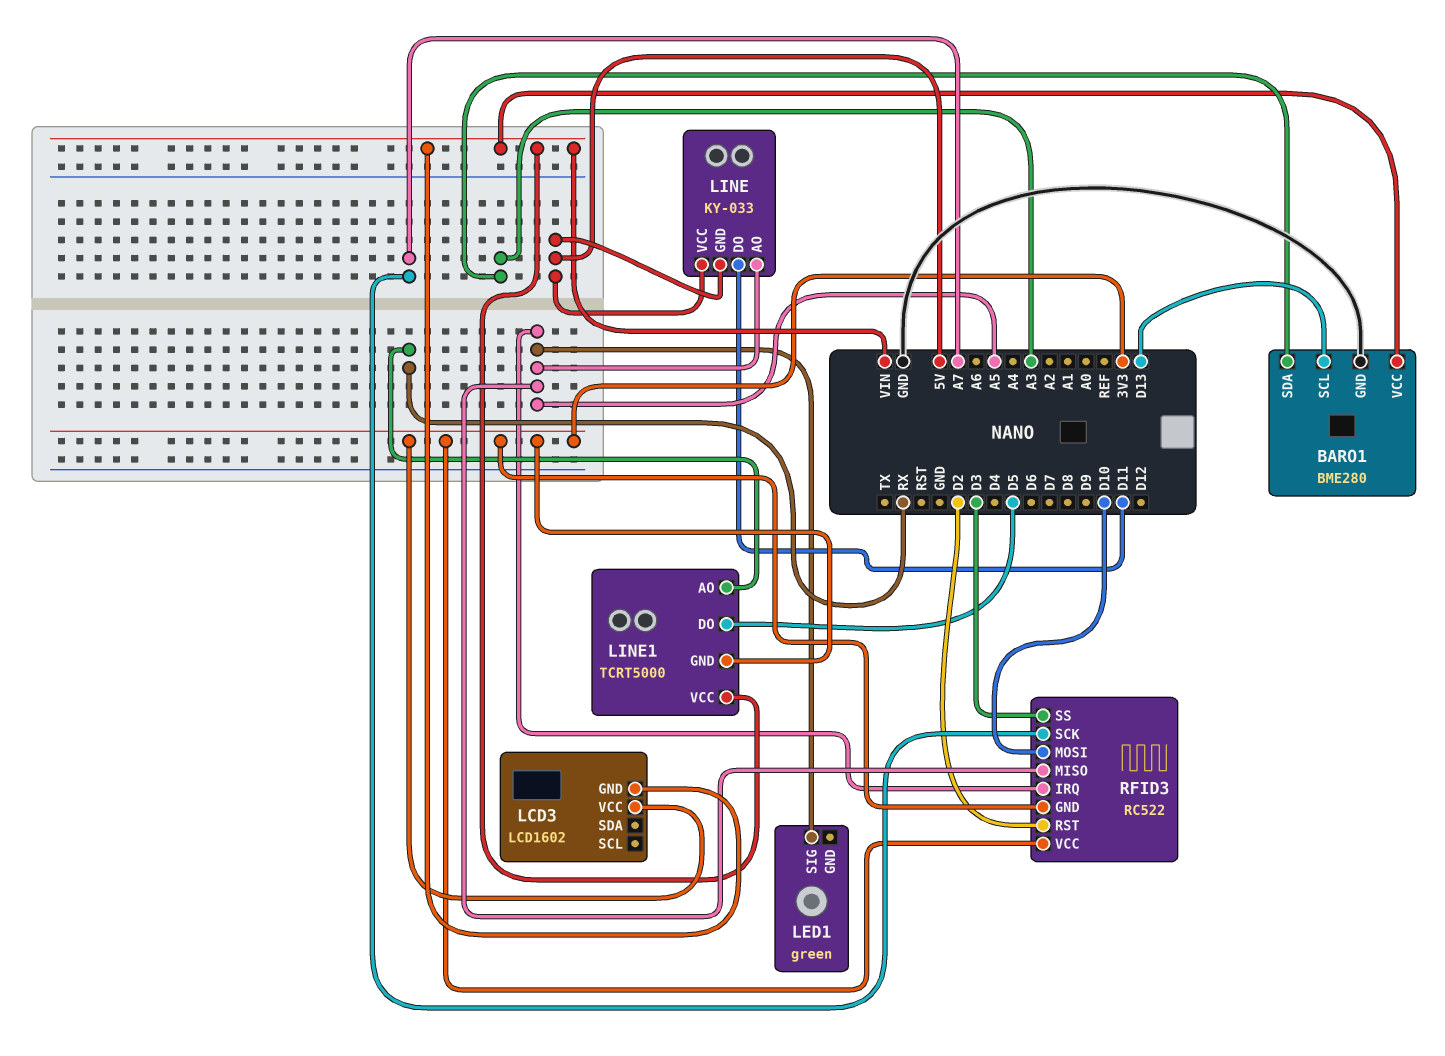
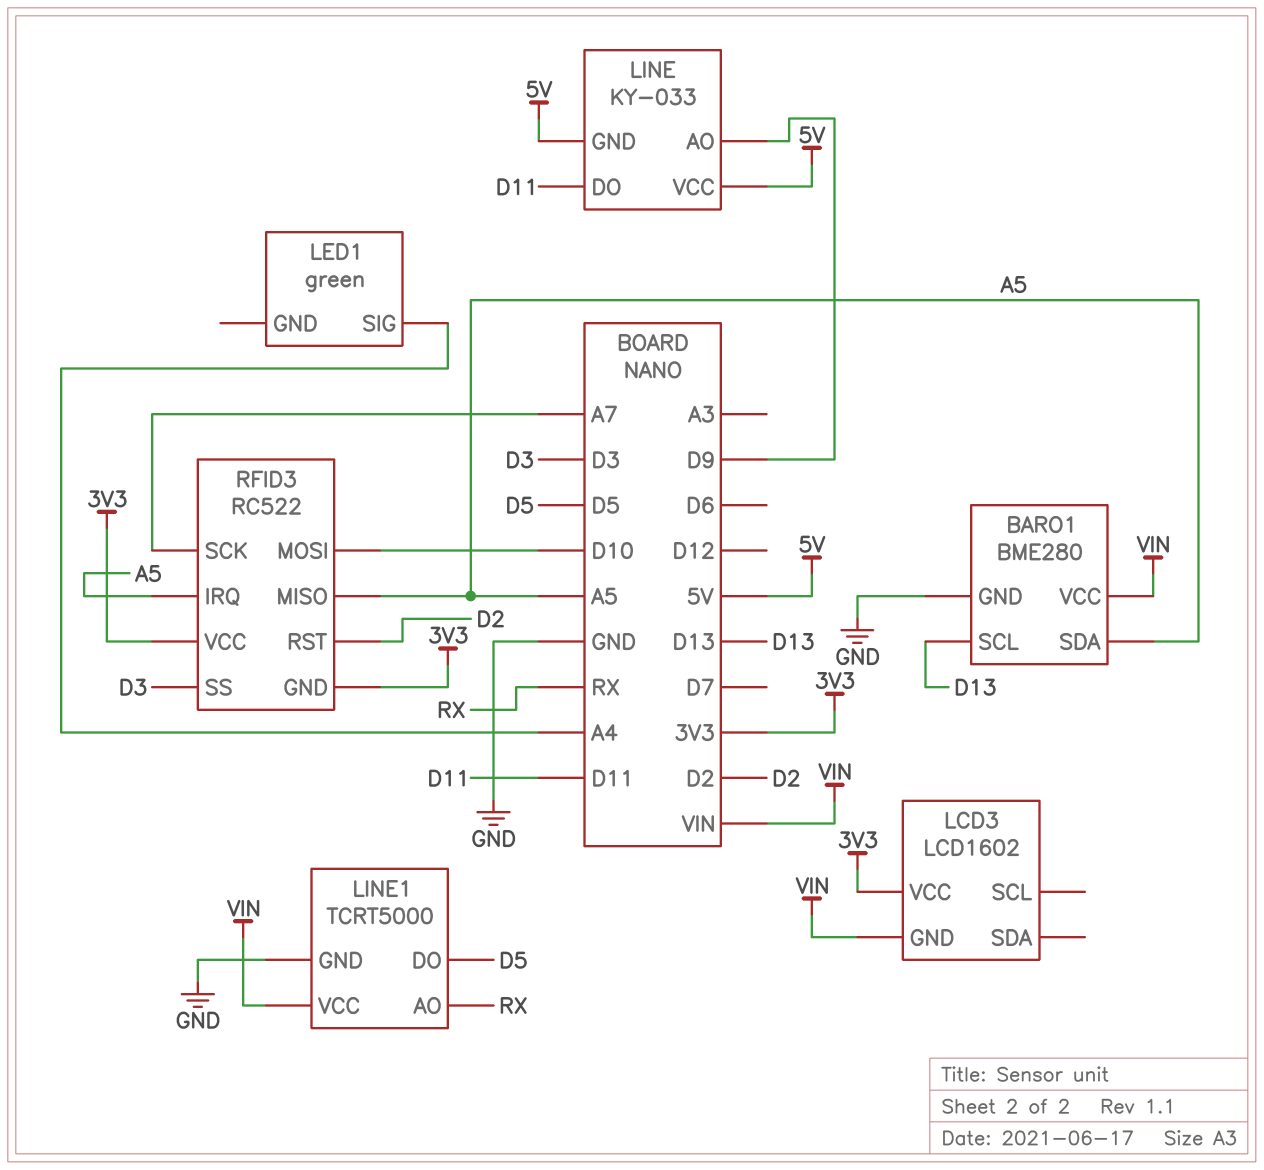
BARO1 pin SDA: A3 -> A5
LED1 pin SIG: A5 -> A4
LINE pin AO: A5 -> D9
LINE1 pin GND: 3V3 -> GND

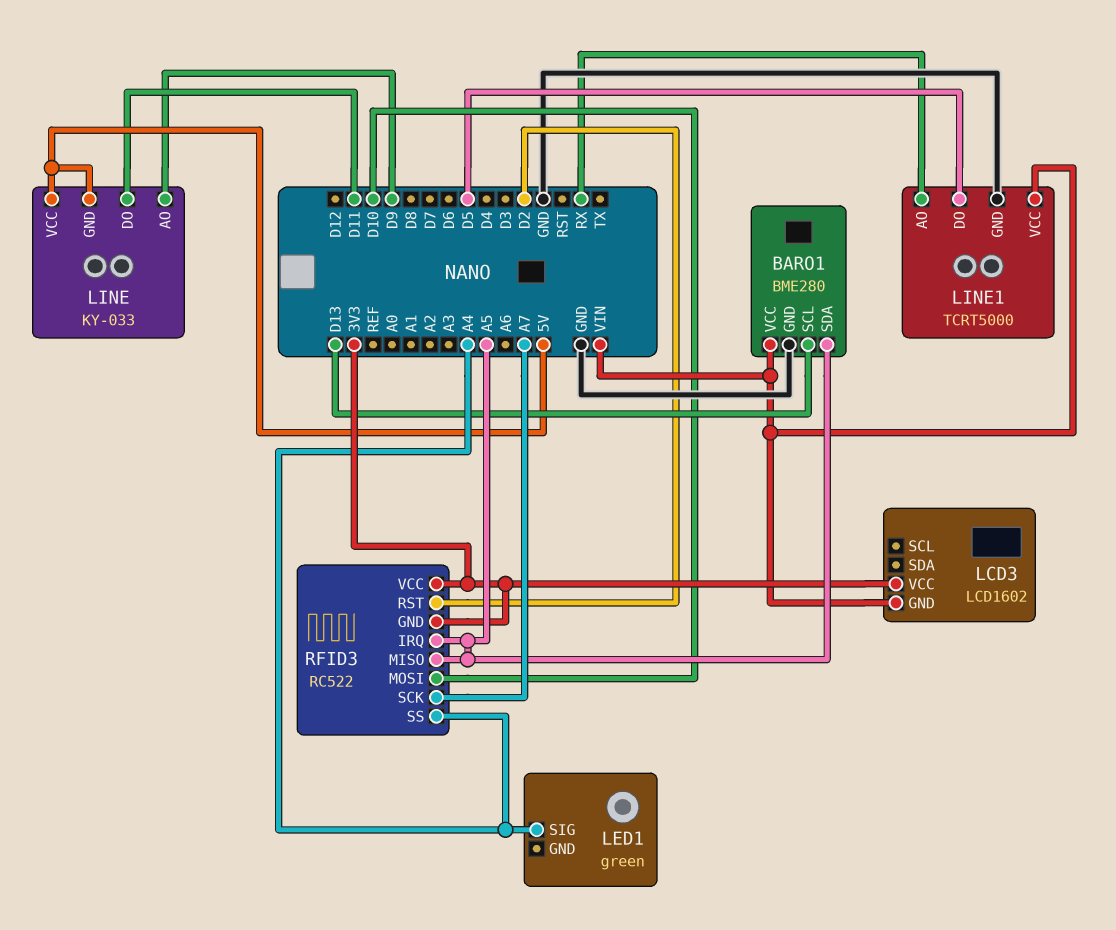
RFID3 pin SS: D3 -> A4

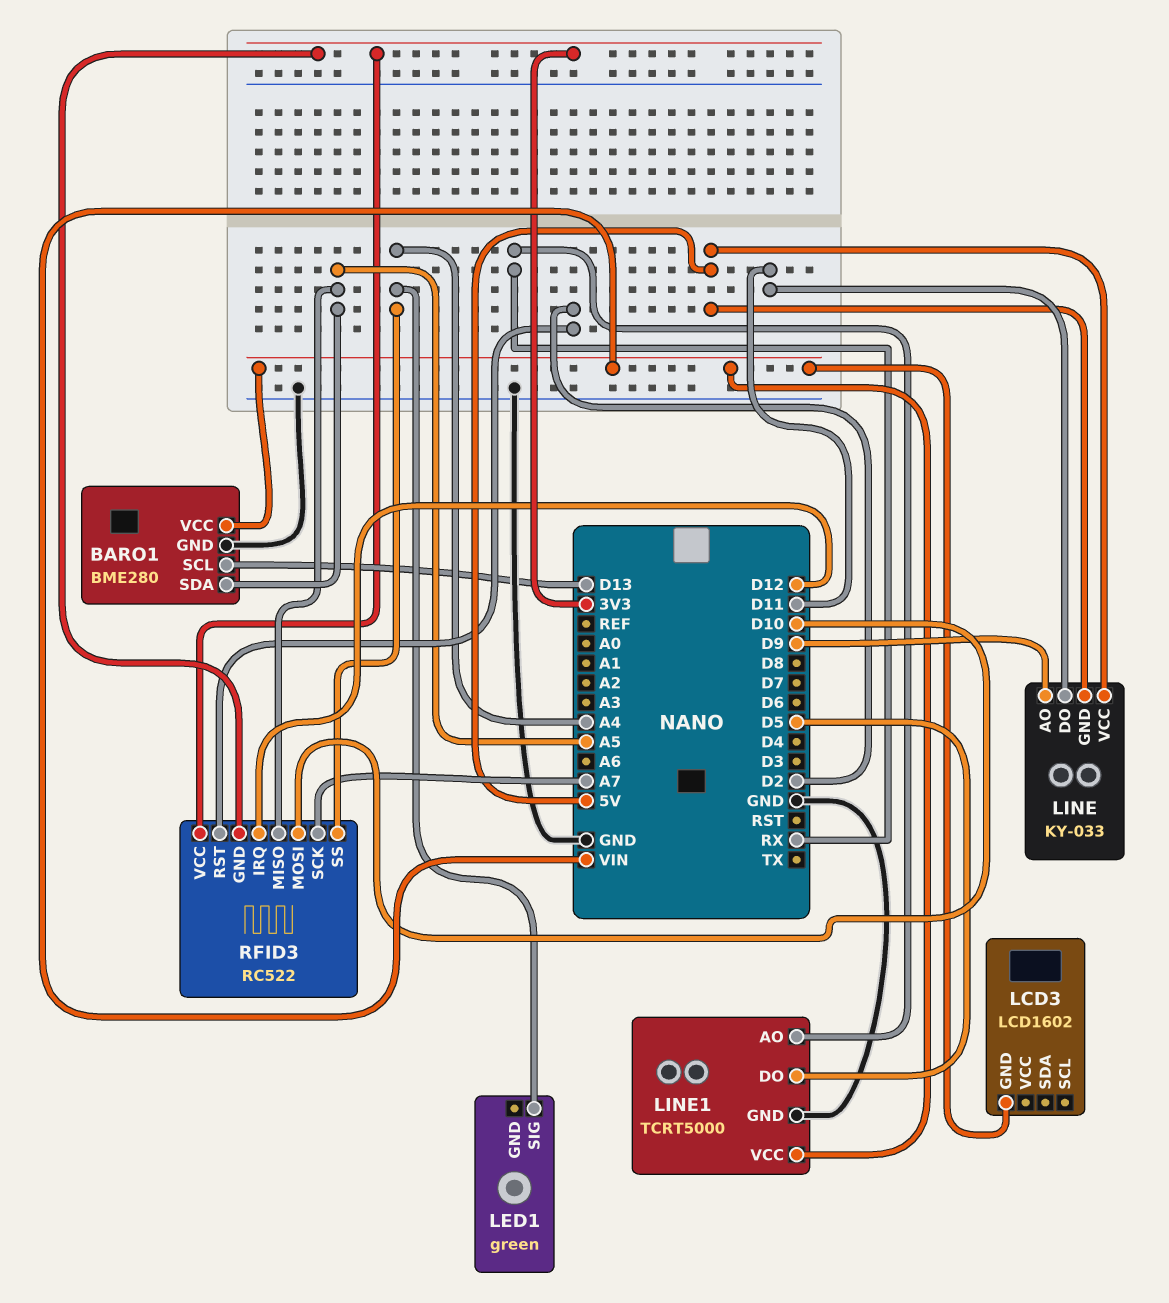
LCD3 pin VCC: 3V3 -> none
RFID3 pin IRQ: A5 -> D12

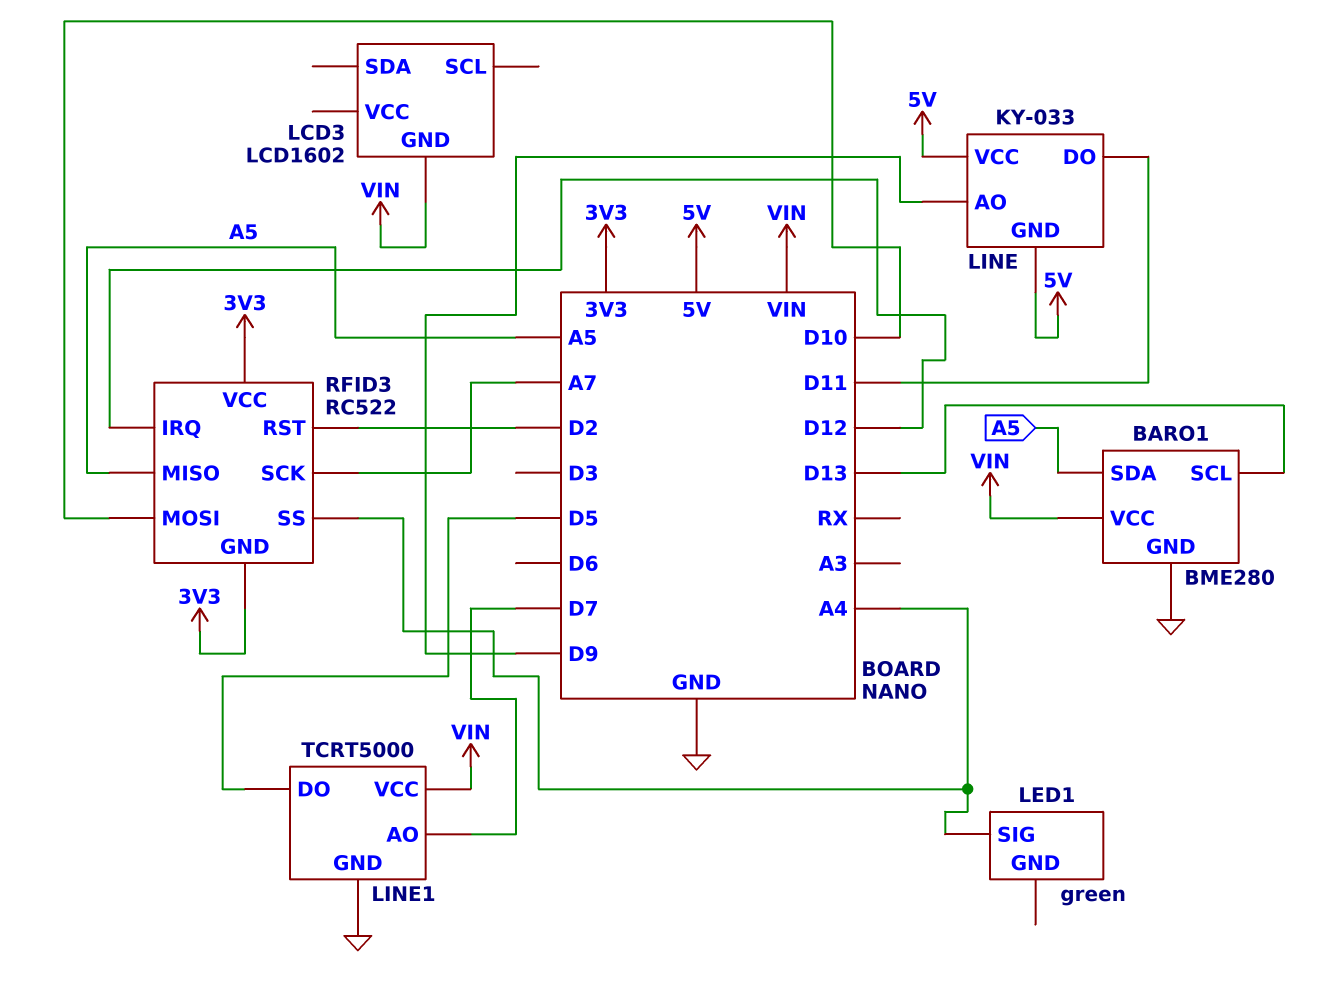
LINE1 pin AO: RX -> D7

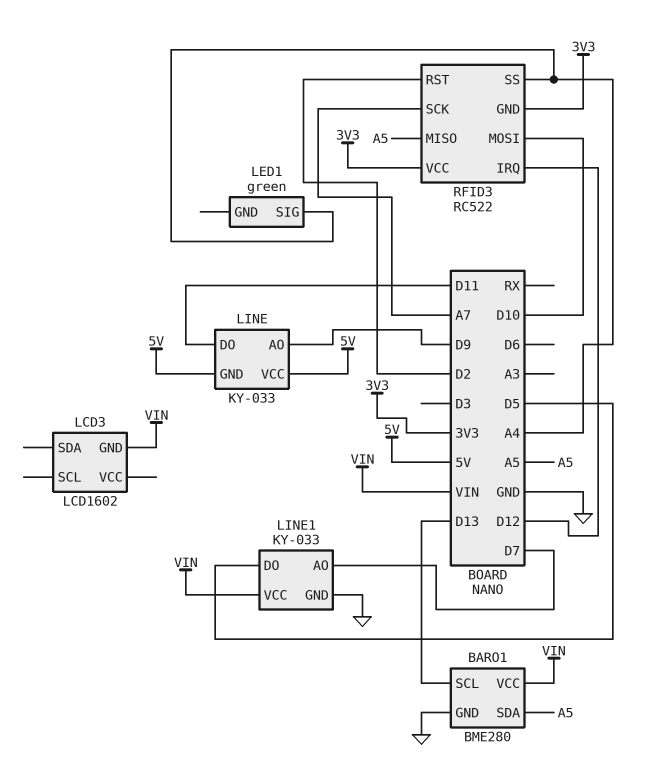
LINE1: TCRT5000 -> KY-033

